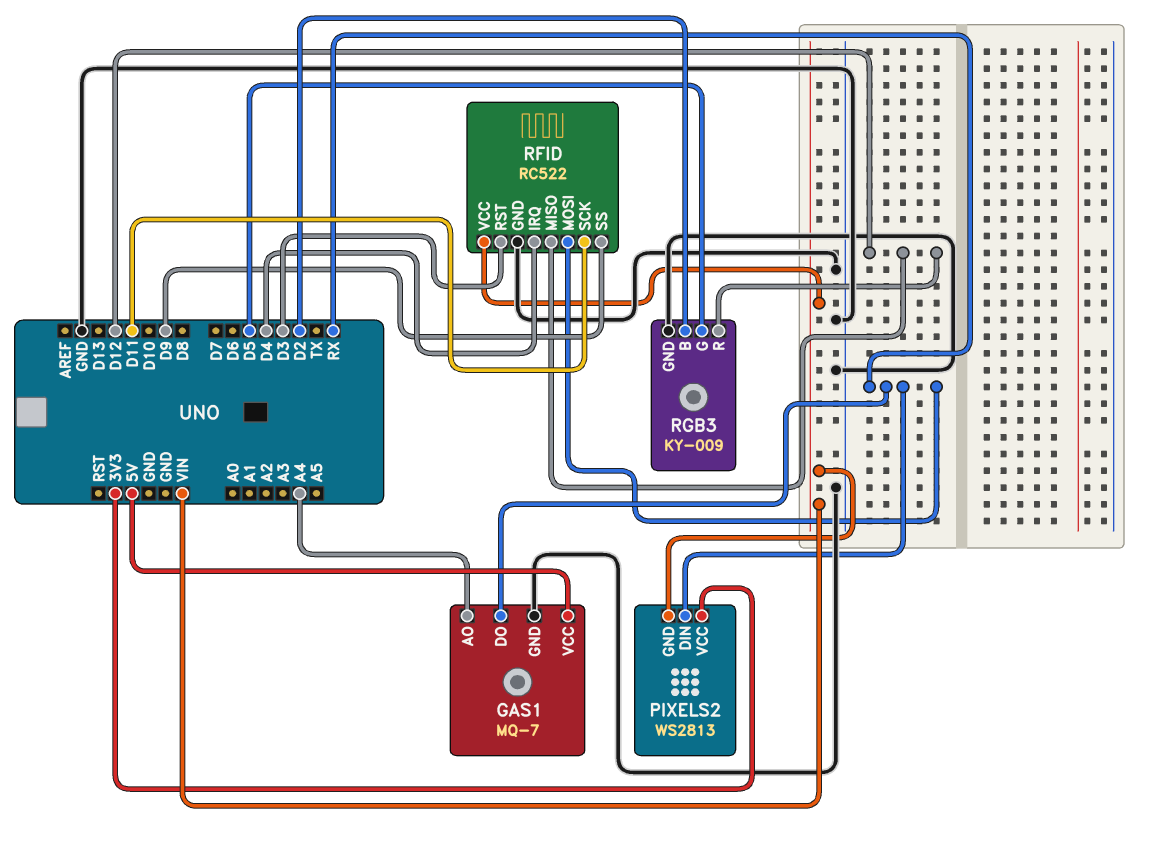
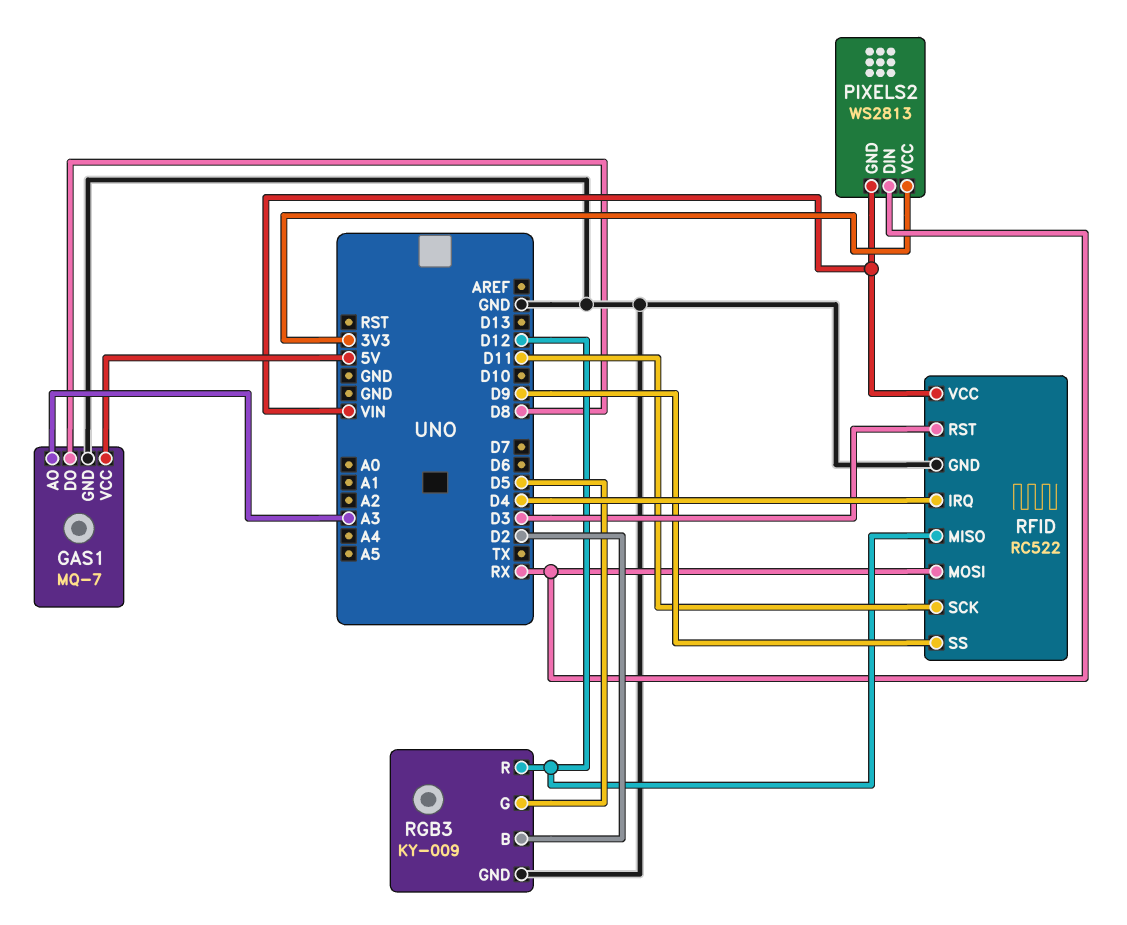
GAS1 pin AO: A4 -> A3
GAS1 pin DO: RX -> D8

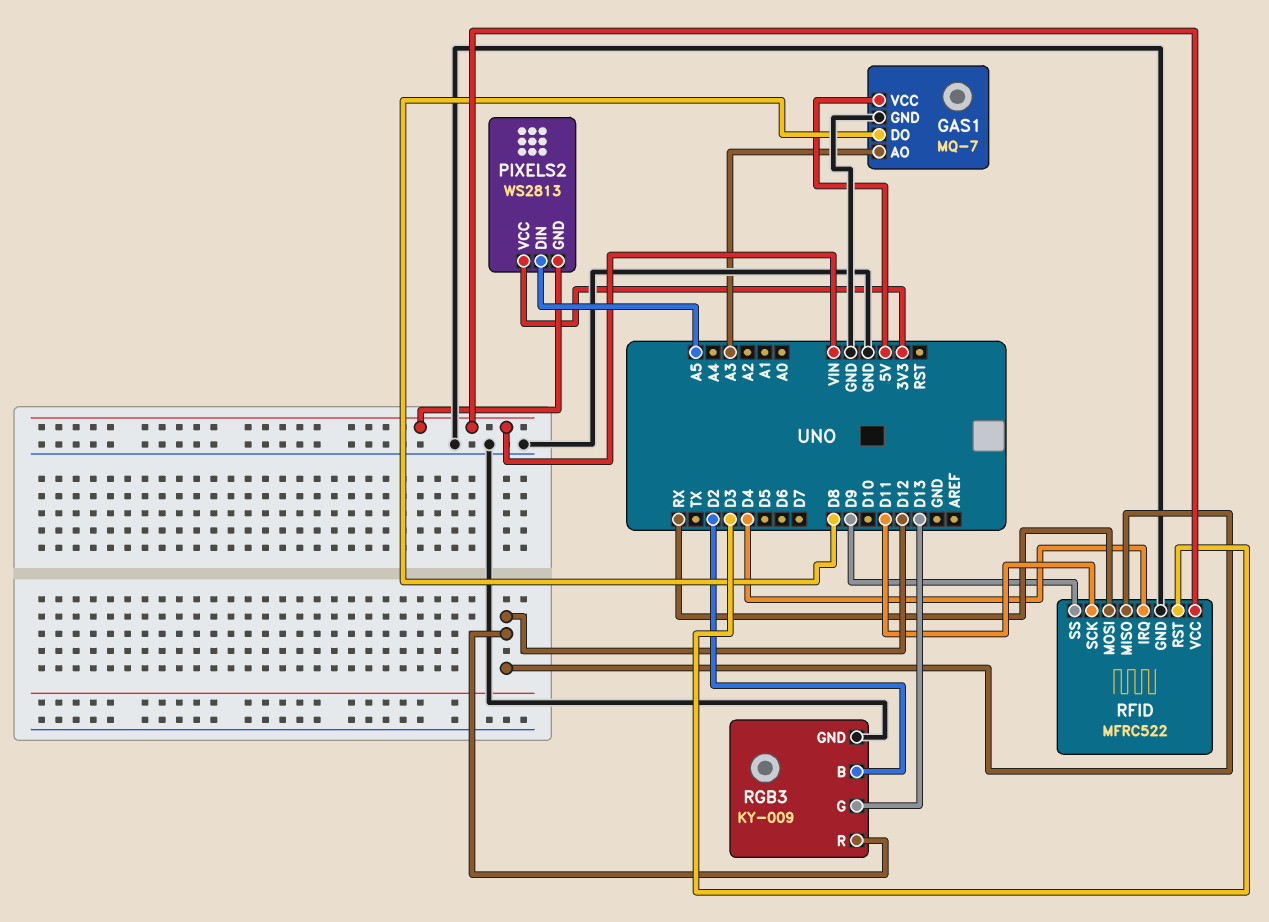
PIXELS2 pin DIN: RX -> A5
RFID: RC522 -> MFRC522
RGB3 pin G: D5 -> D13

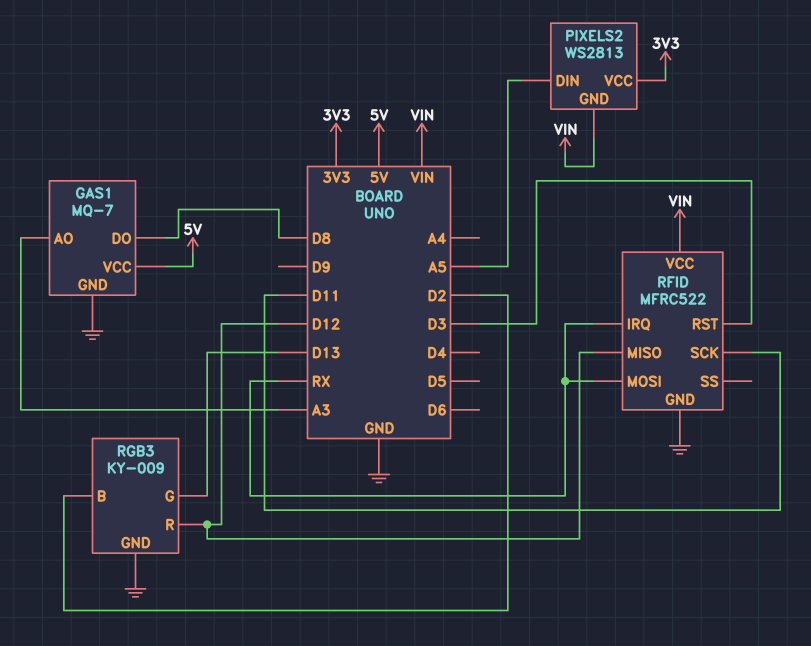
RFID pin IRQ: D4 -> RX
RFID pin SS: D9 -> none

